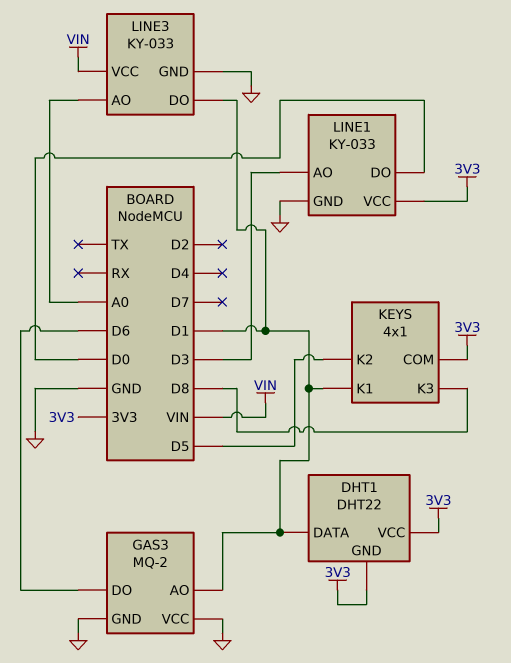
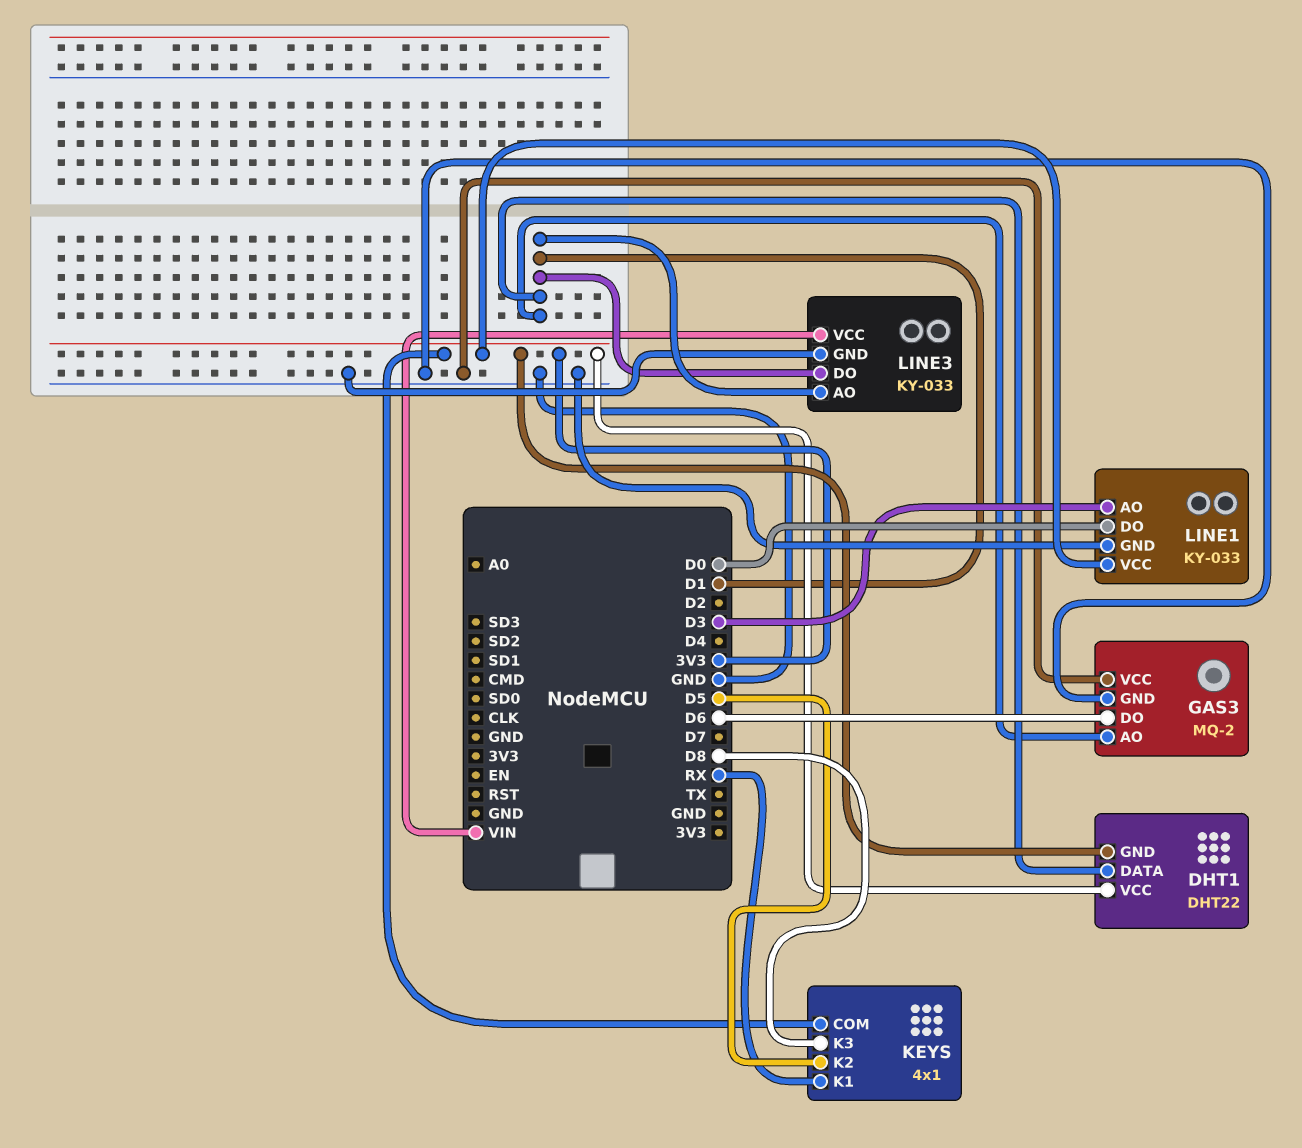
KEYS pin K1: D1 -> RX
LINE3 pin AO: A0 -> D1

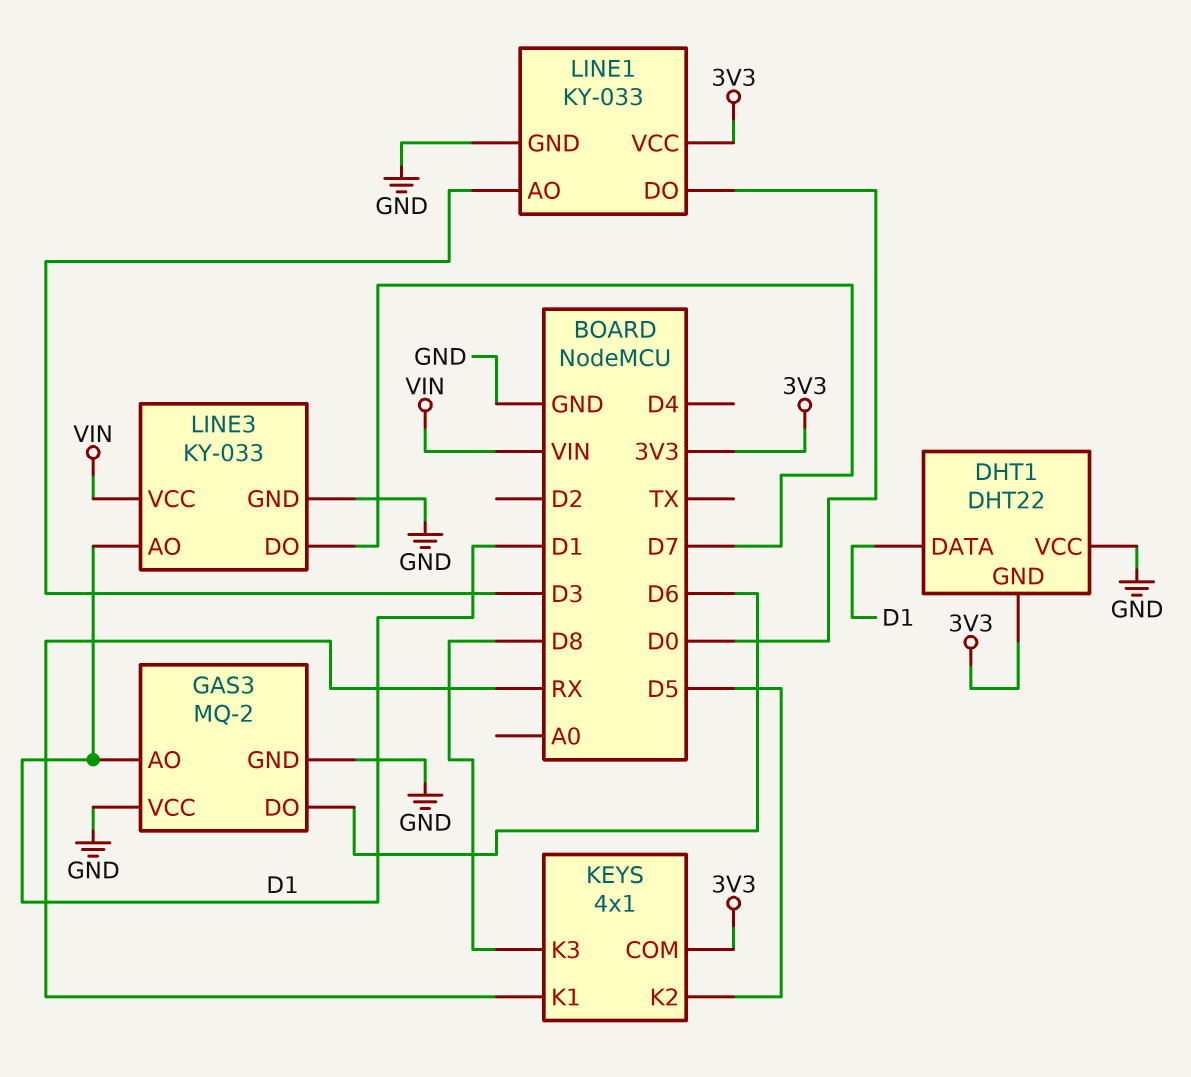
DHT1 pin VCC: 3V3 -> GND
LINE3 pin DO: D1 -> D7

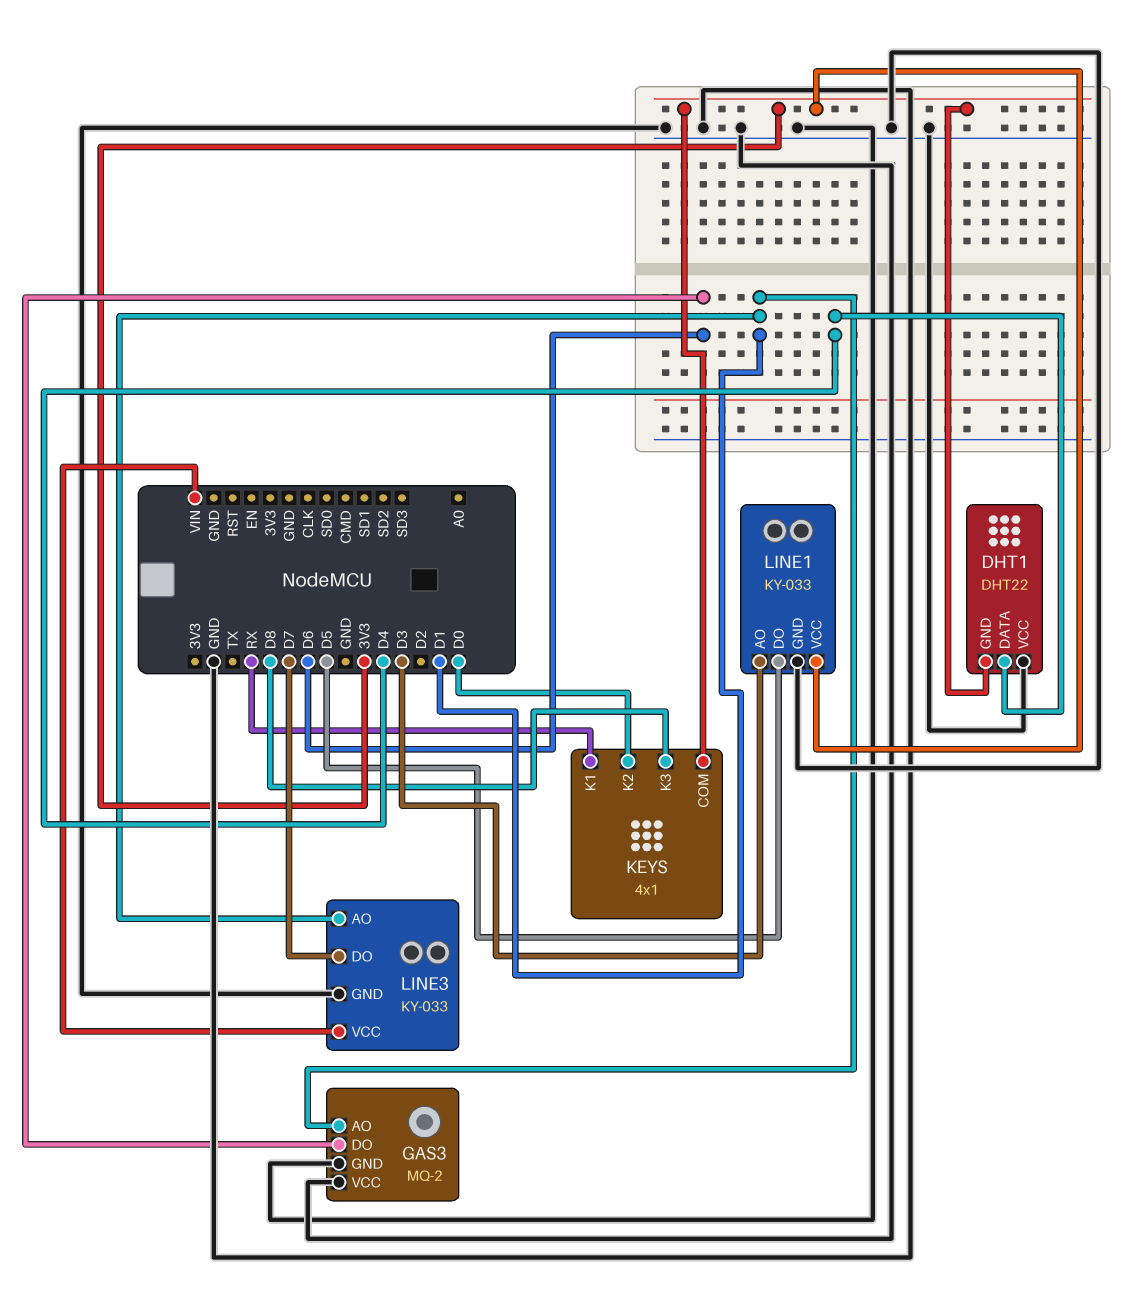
DHT1 pin DATA: D1 -> D4
KEYS pin K2: D5 -> D0
LINE1 pin DO: D0 -> D5

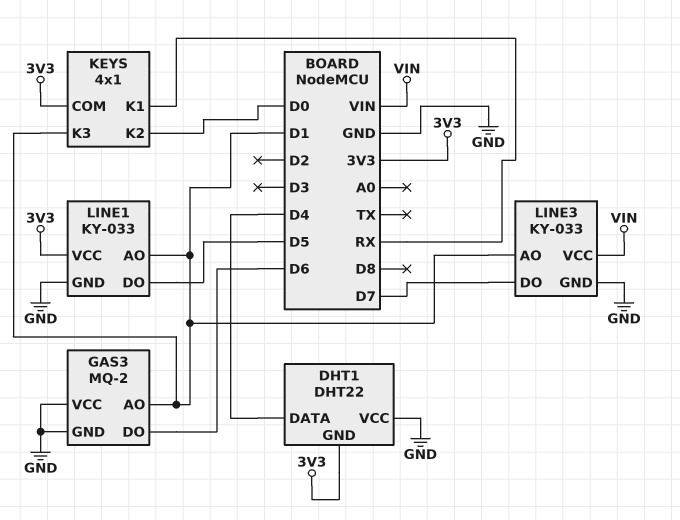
KEYS pin K3: D8 -> D1
LINE1 pin AO: D3 -> D1

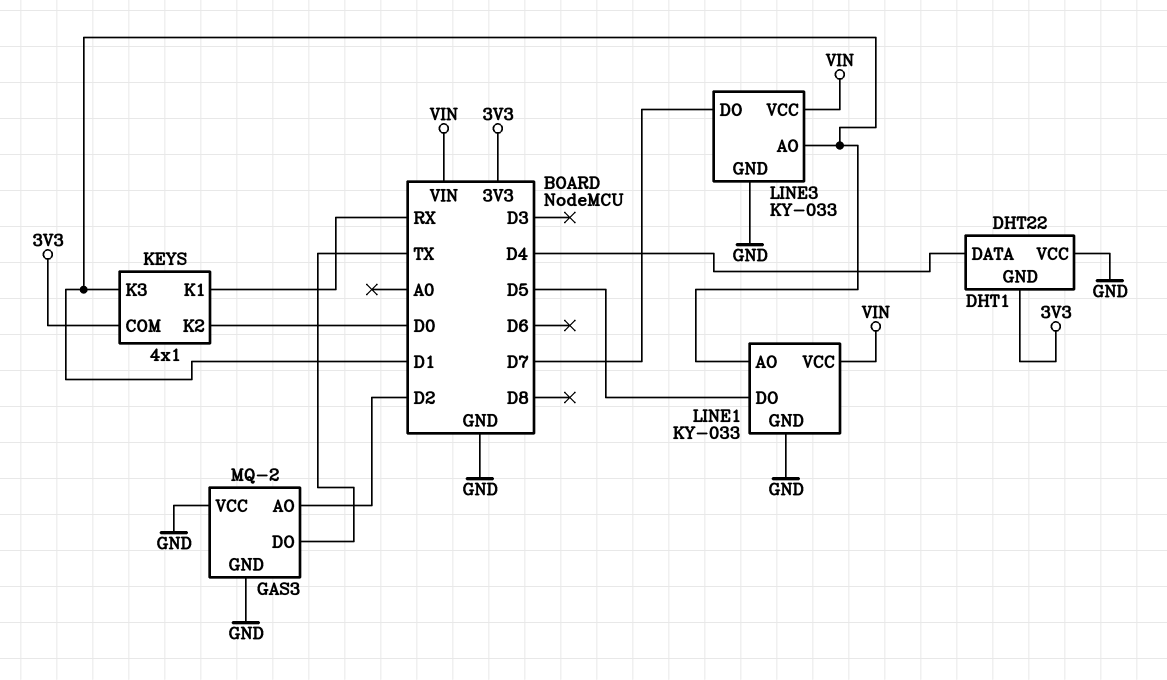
GAS3 pin AO: D1 -> D2
GAS3 pin DO: D6 -> TX
LINE1 pin VCC: 3V3 -> VIN

